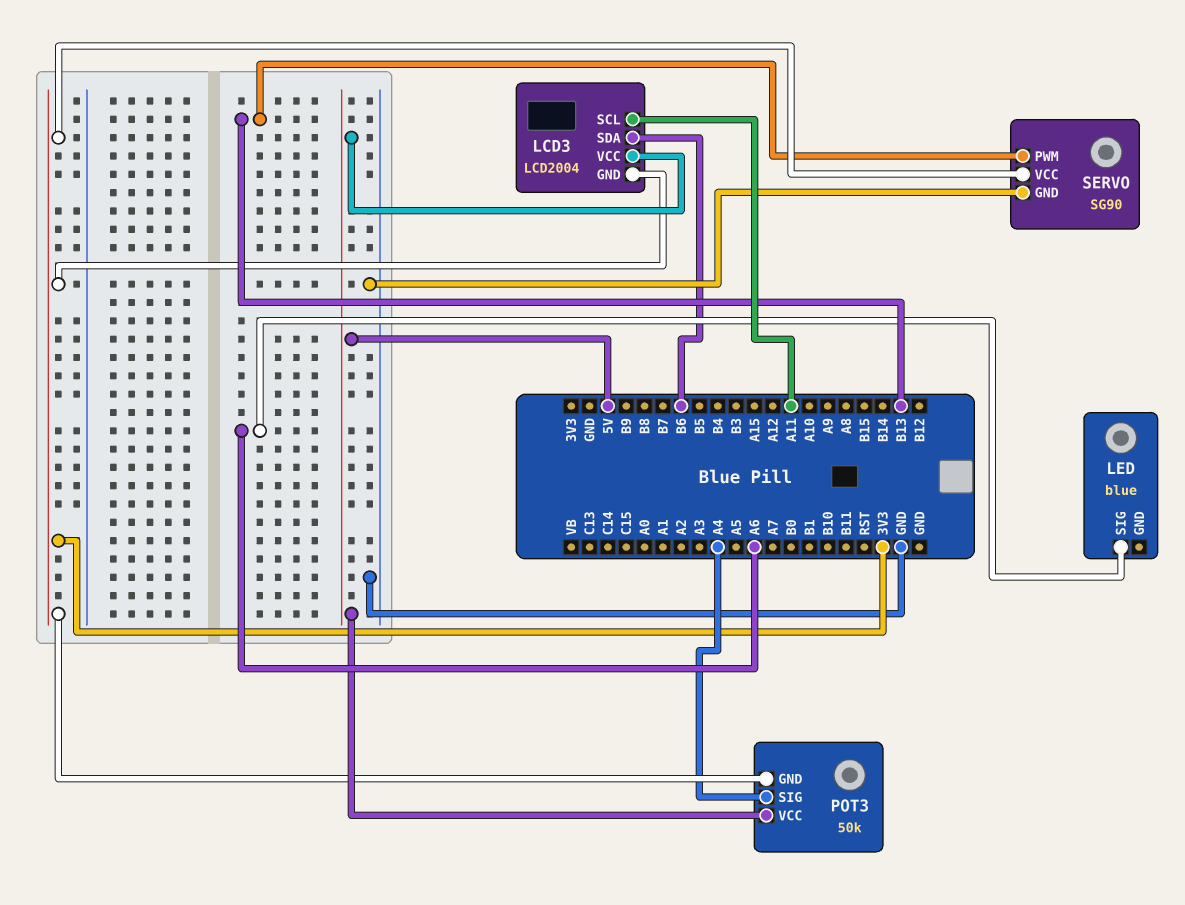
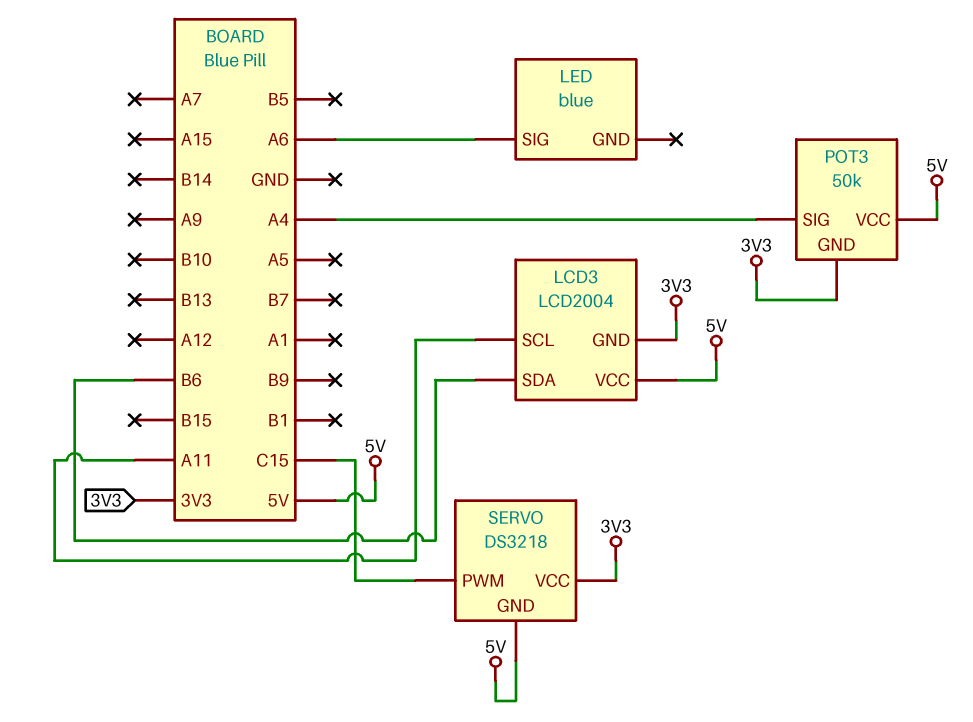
SERVO: SG90 -> DS3218
SERVO pin GND: GND -> 5V
SERVO pin PWM: B13 -> C15

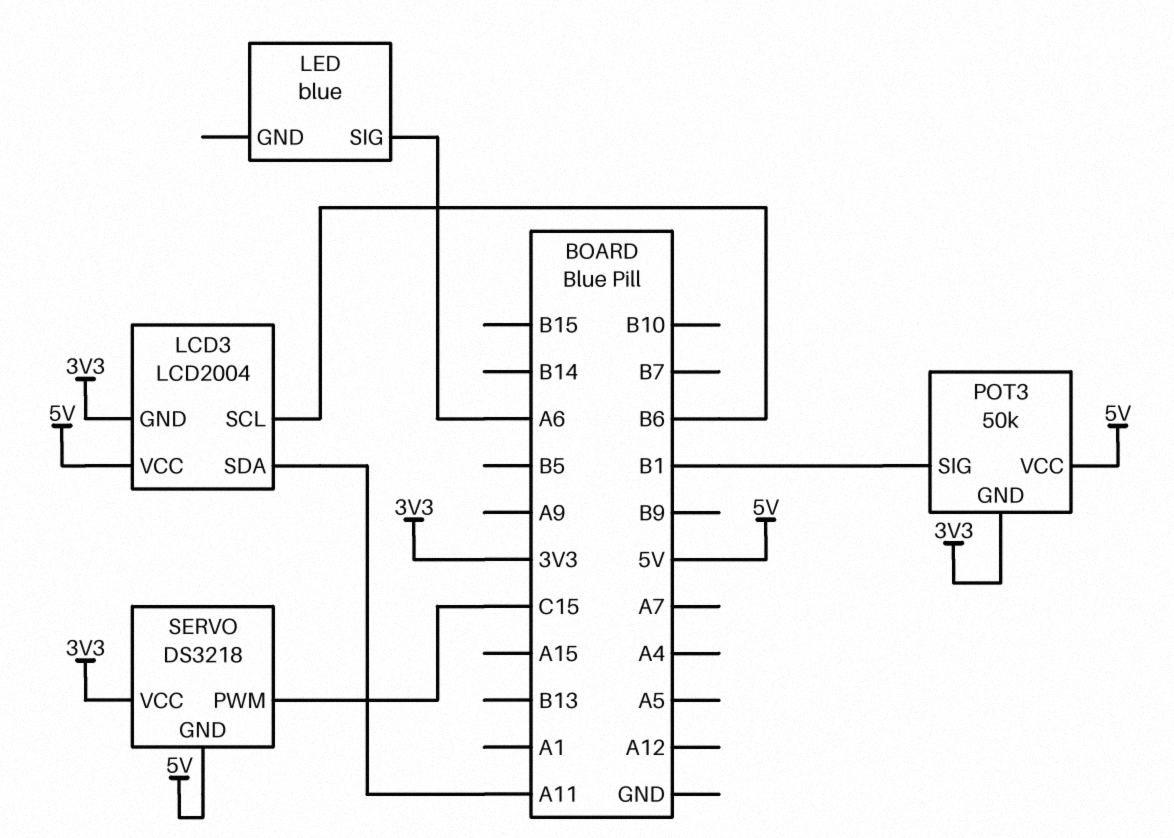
LCD3 pin SCL: A11 -> B6
LCD3 pin SDA: B6 -> A11
POT3 pin SIG: A4 -> B1

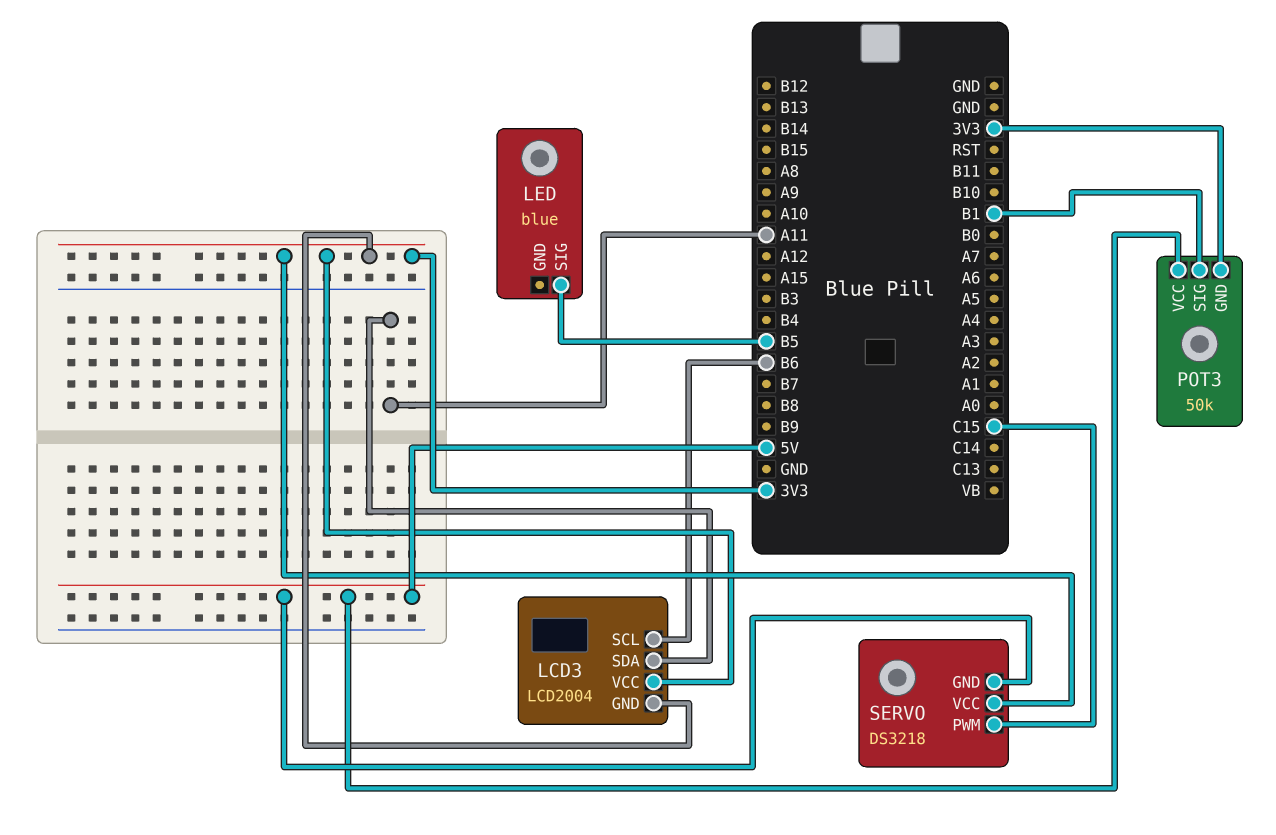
LCD3 pin VCC: 5V -> 3V3
LED pin SIG: A6 -> B5

